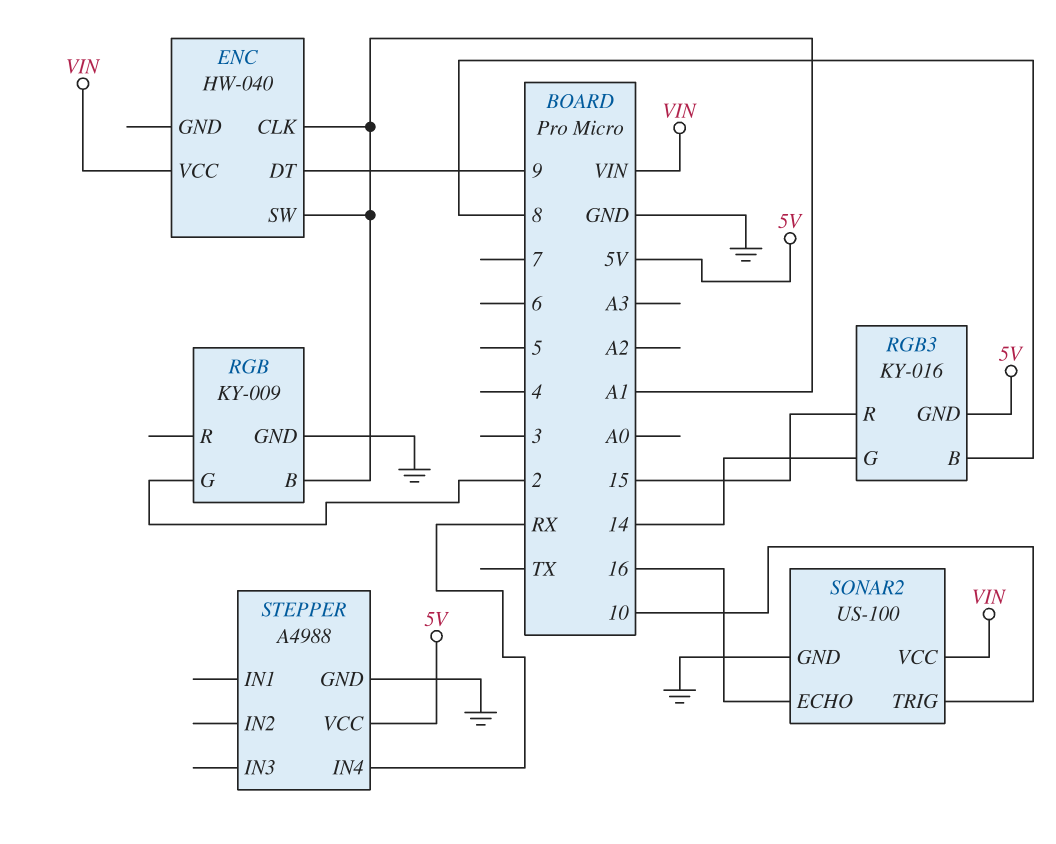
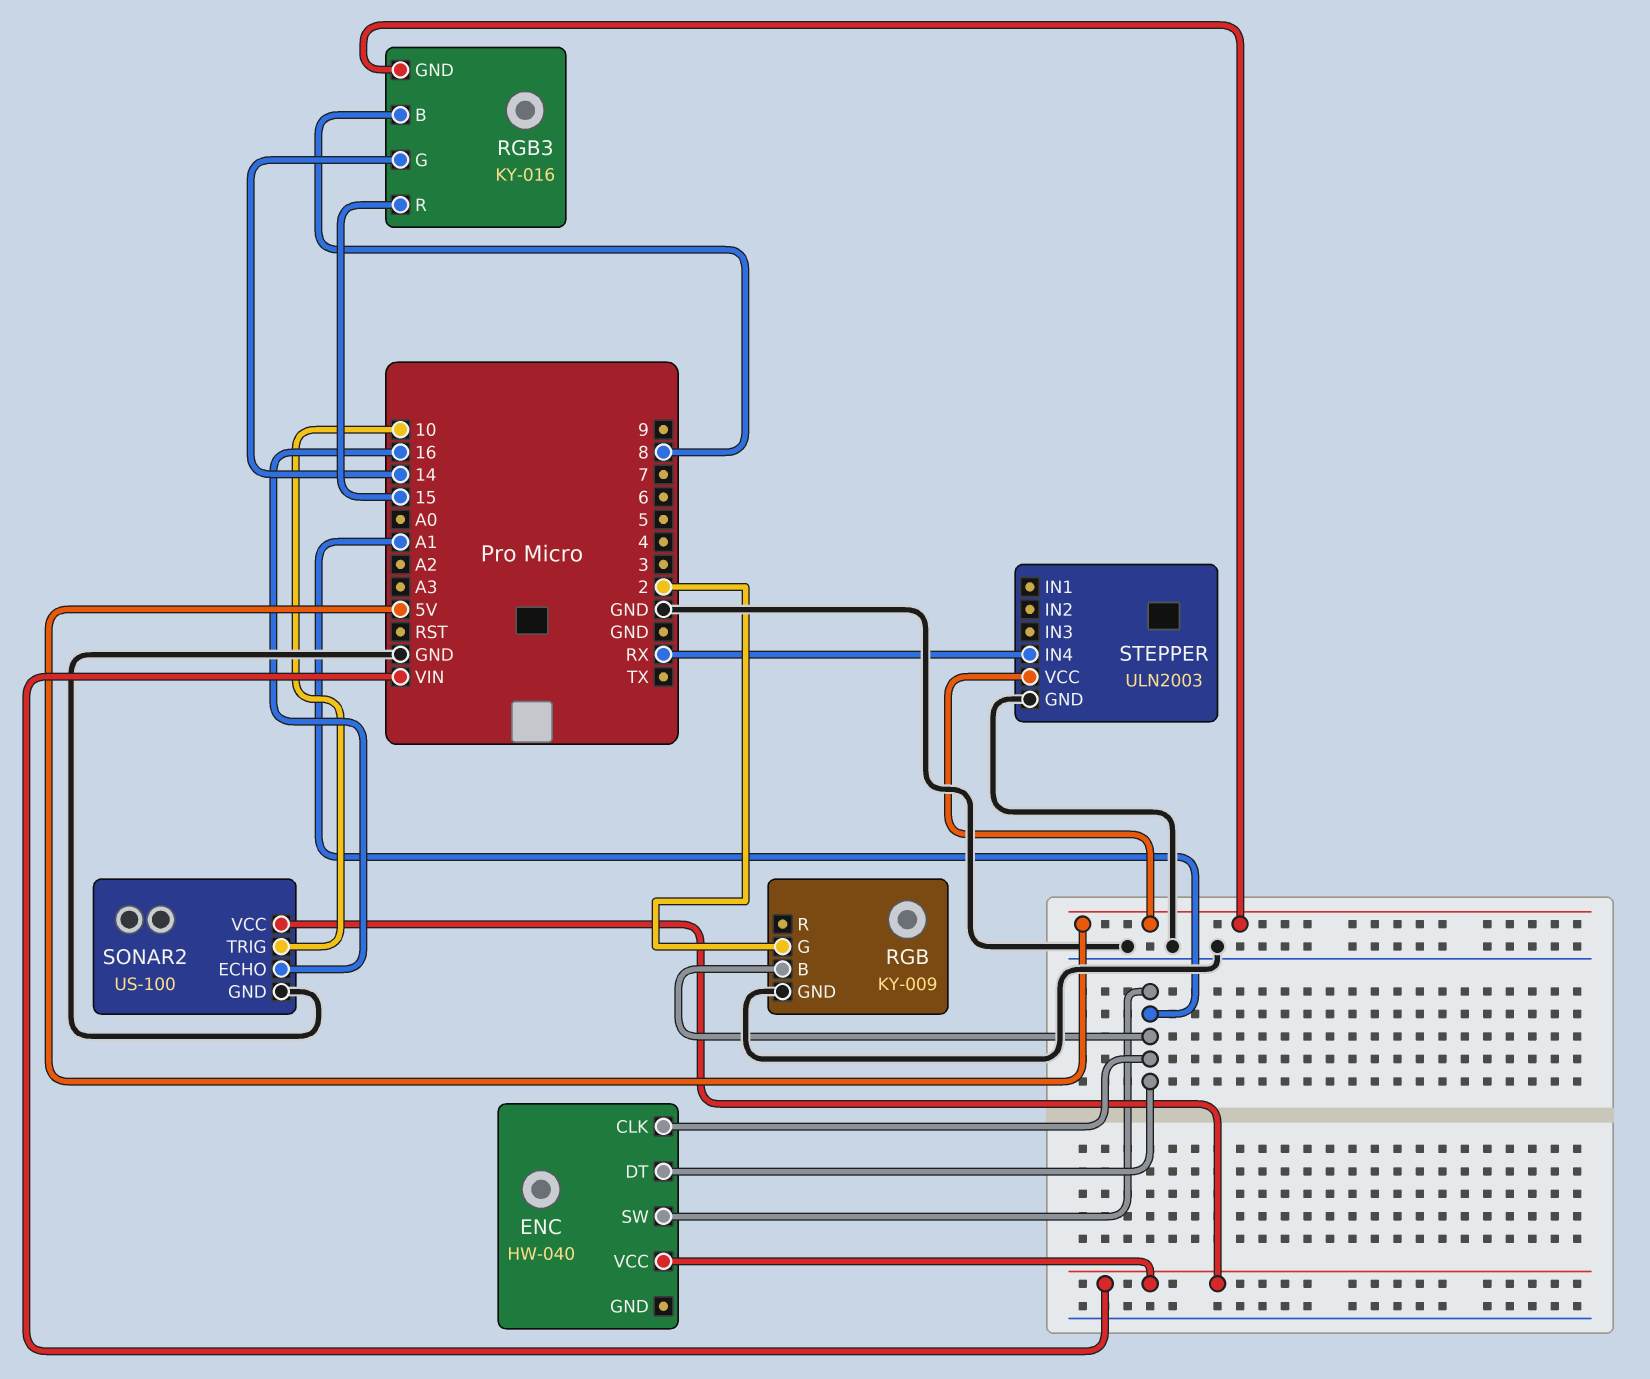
ENC pin DT: 9 -> A1
STEPPER: A4988 -> ULN2003

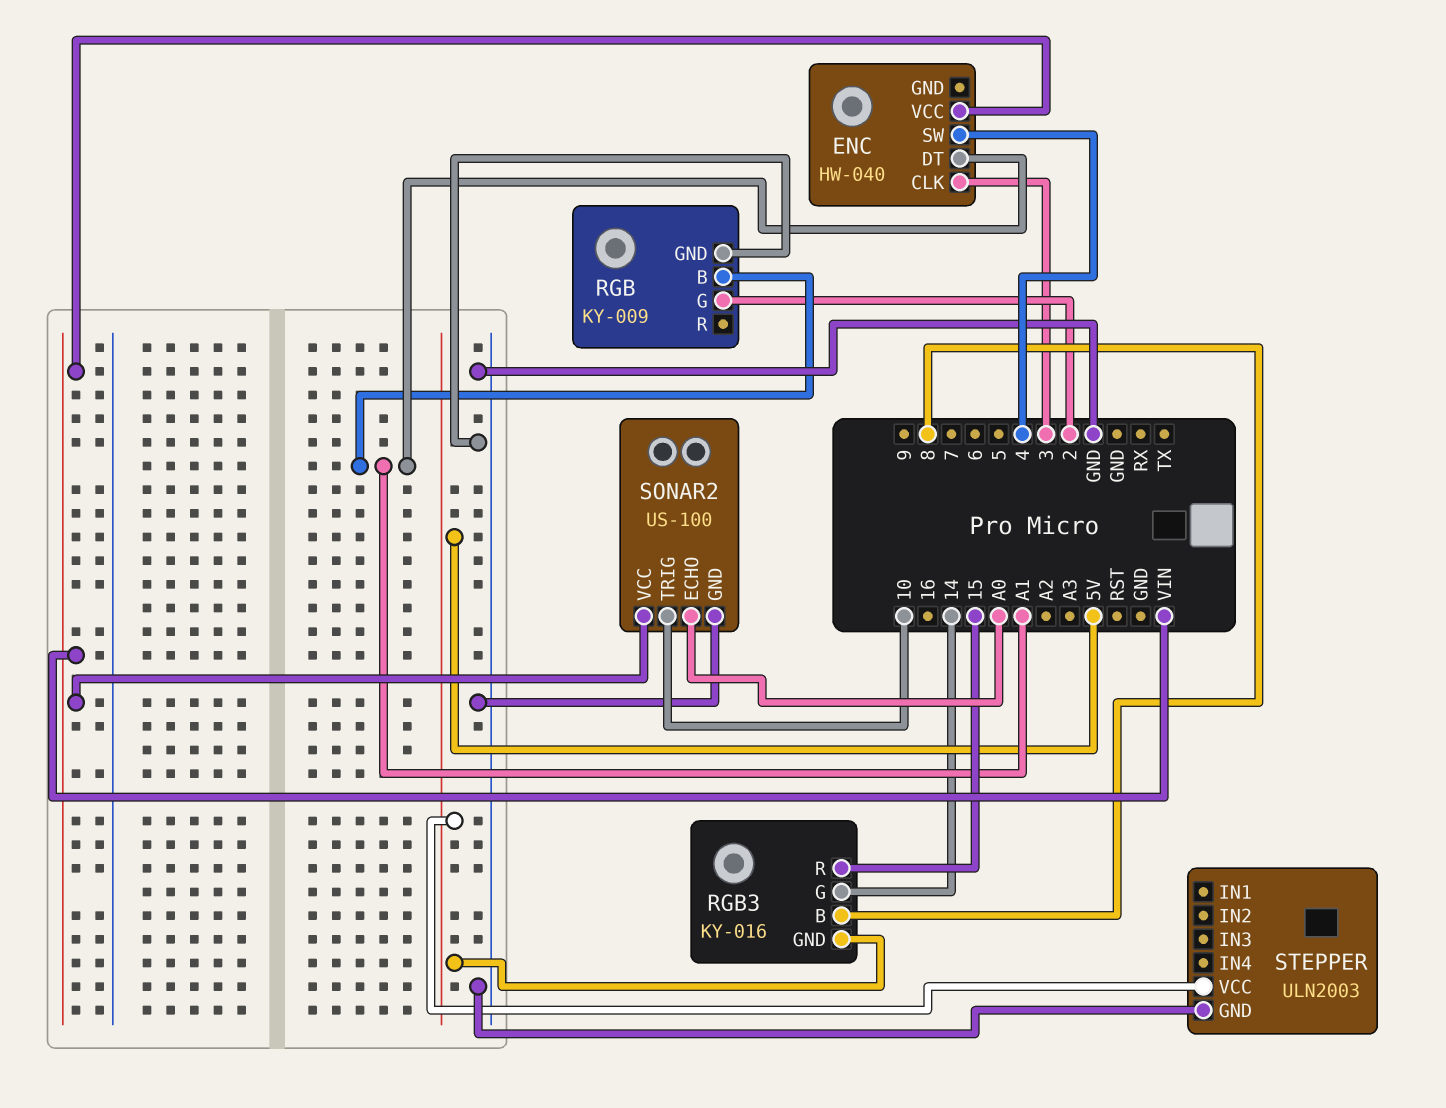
ENC pin CLK: A1 -> 3
ENC pin SW: A1 -> 4
SONAR2 pin ECHO: 16 -> A0
STEPPER pin IN4: RX -> none

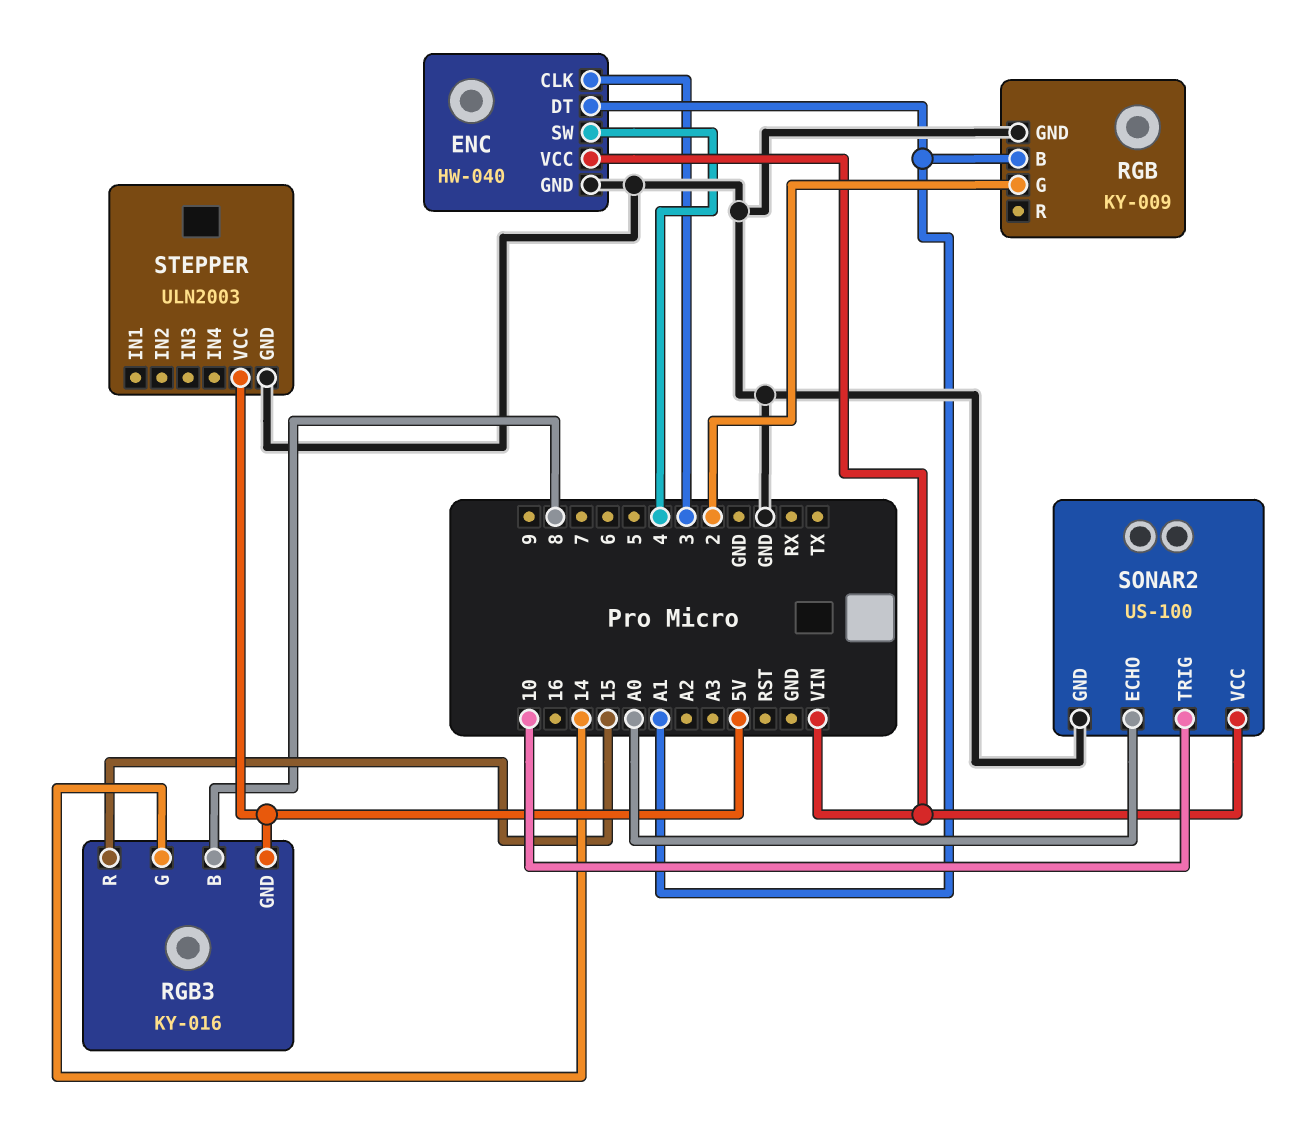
ENC pin GND: none -> GND

